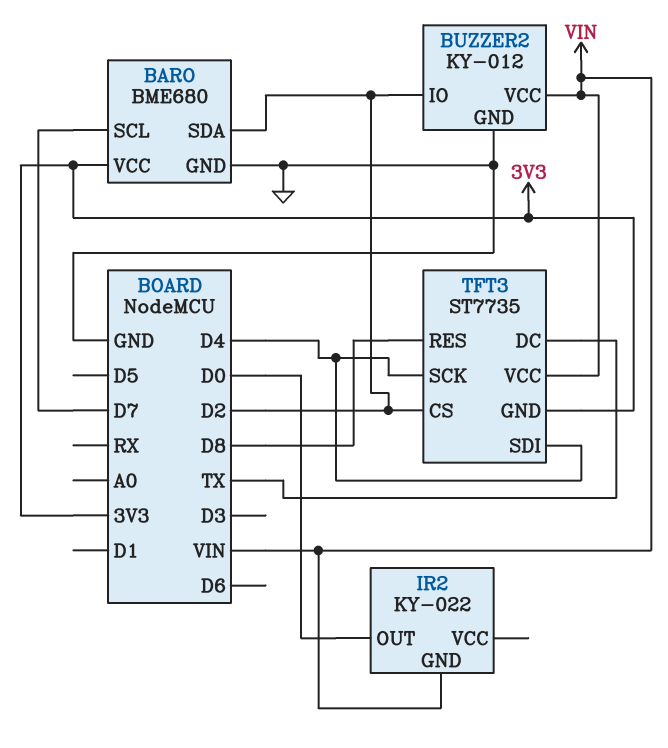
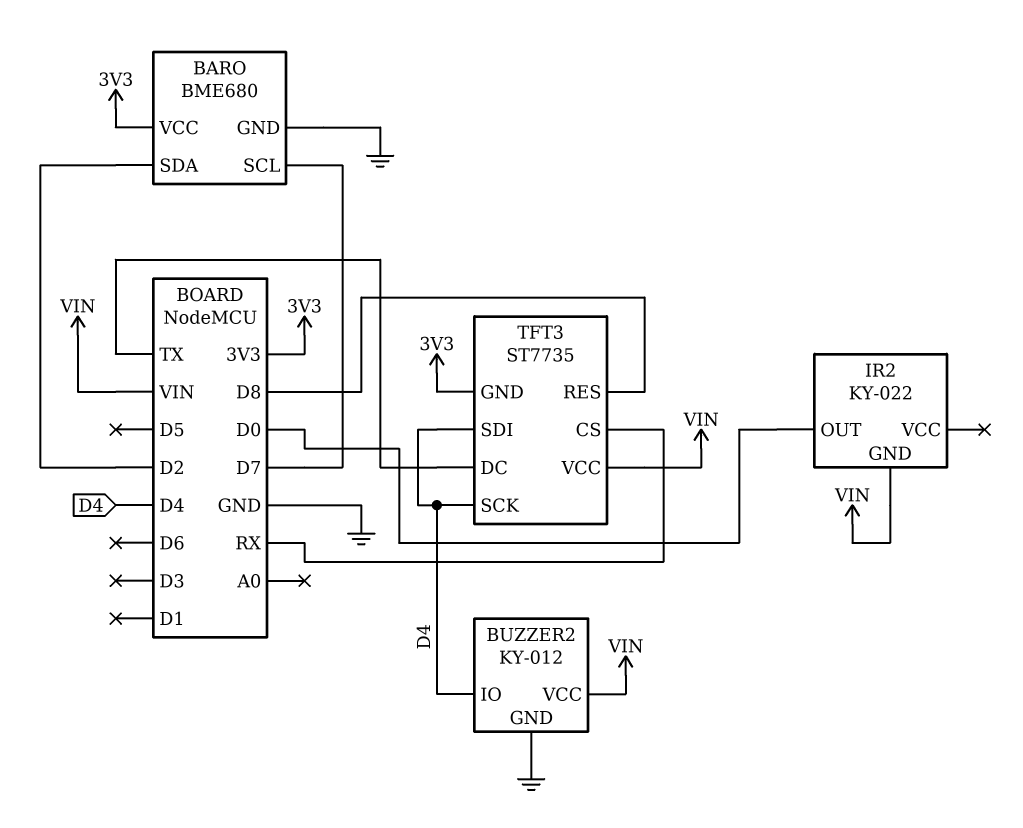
BUZZER2 pin IO: D2 -> D4
TFT3 pin CS: D2 -> RX

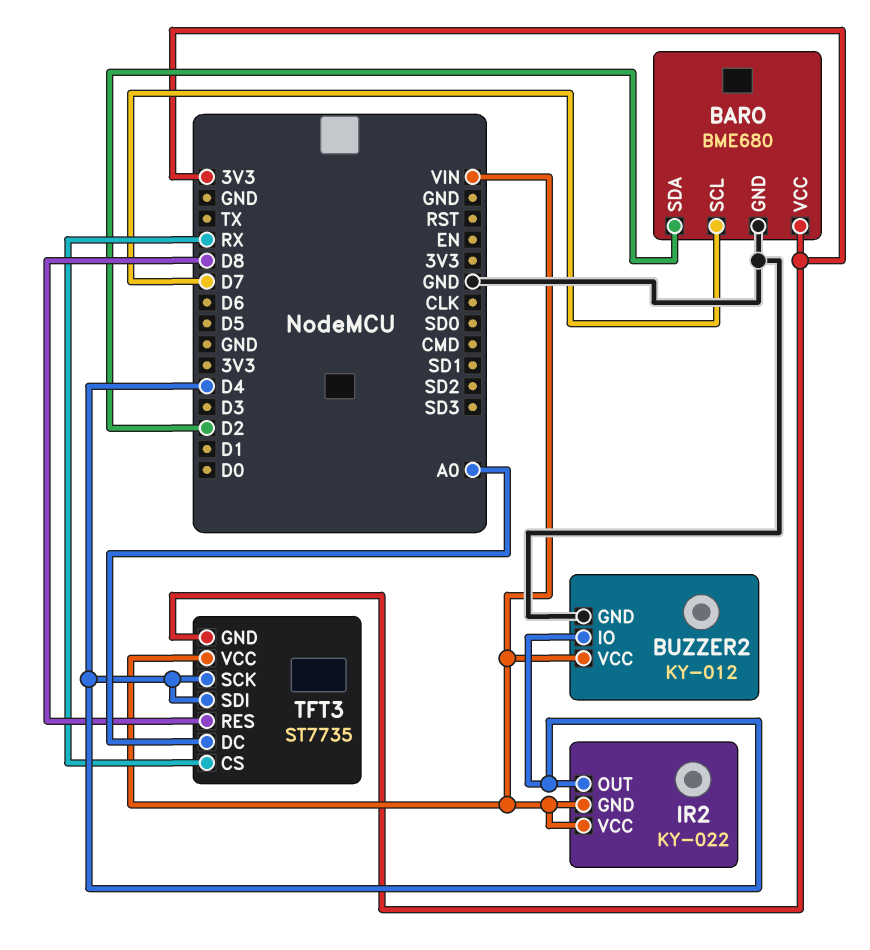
IR2 pin OUT: D0 -> D4
IR2 pin VCC: none -> VIN
TFT3 pin DC: TX -> A0

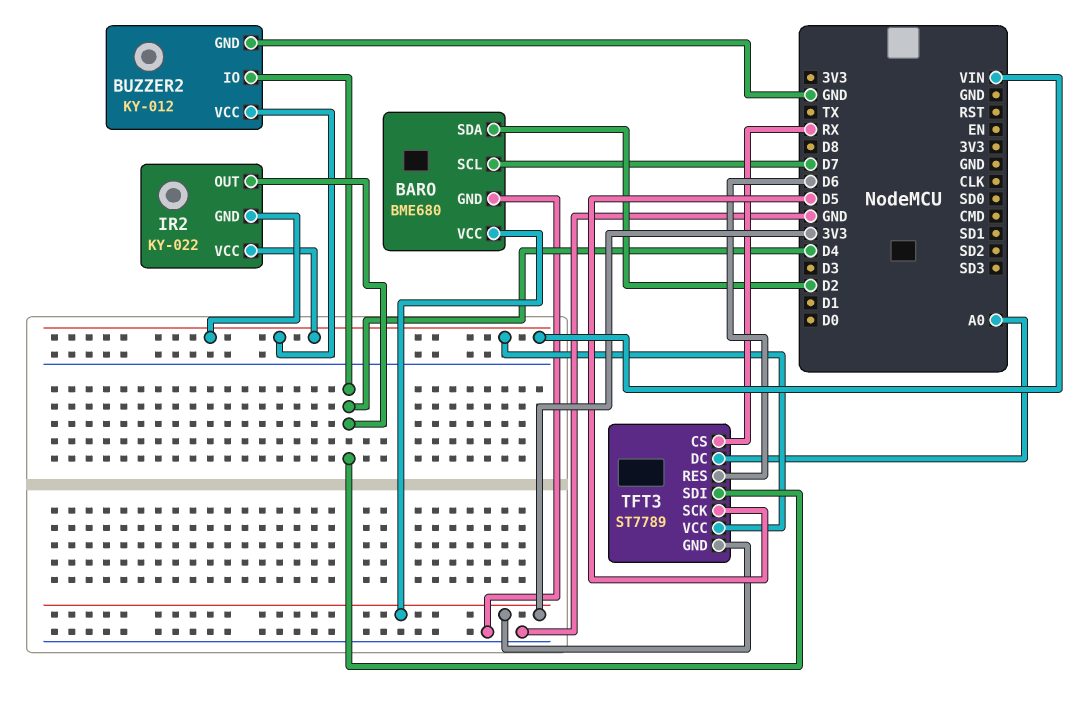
TFT3: ST7735 -> ST7789
TFT3 pin RES: D8 -> D6
TFT3 pin SCK: D4 -> D5

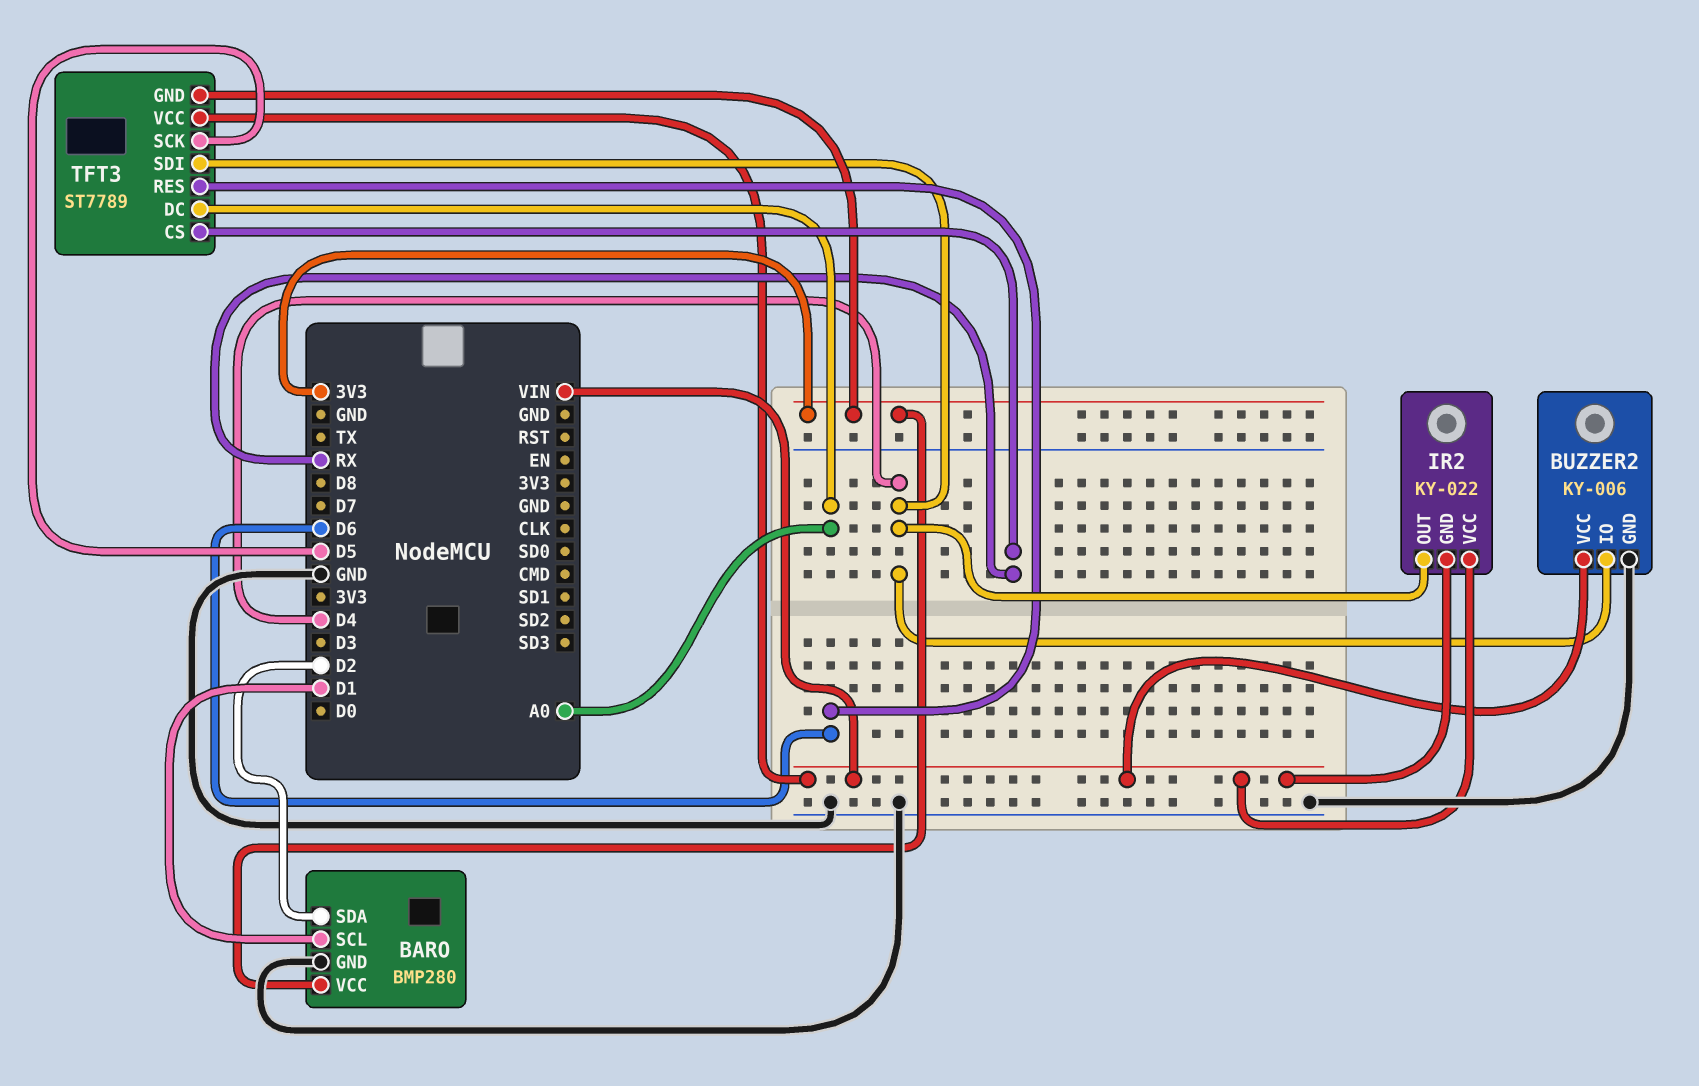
BARO: BME680 -> BMP280
BARO pin SCL: D7 -> D1
BUZZER2: KY-012 -> KY-006

